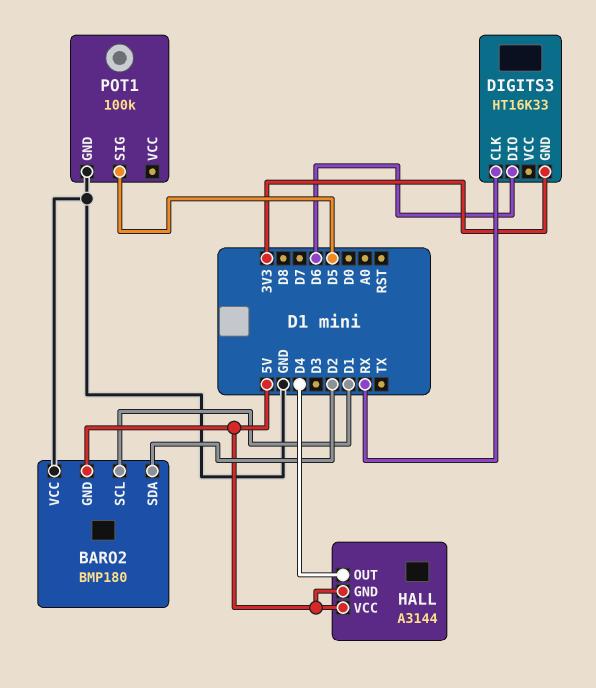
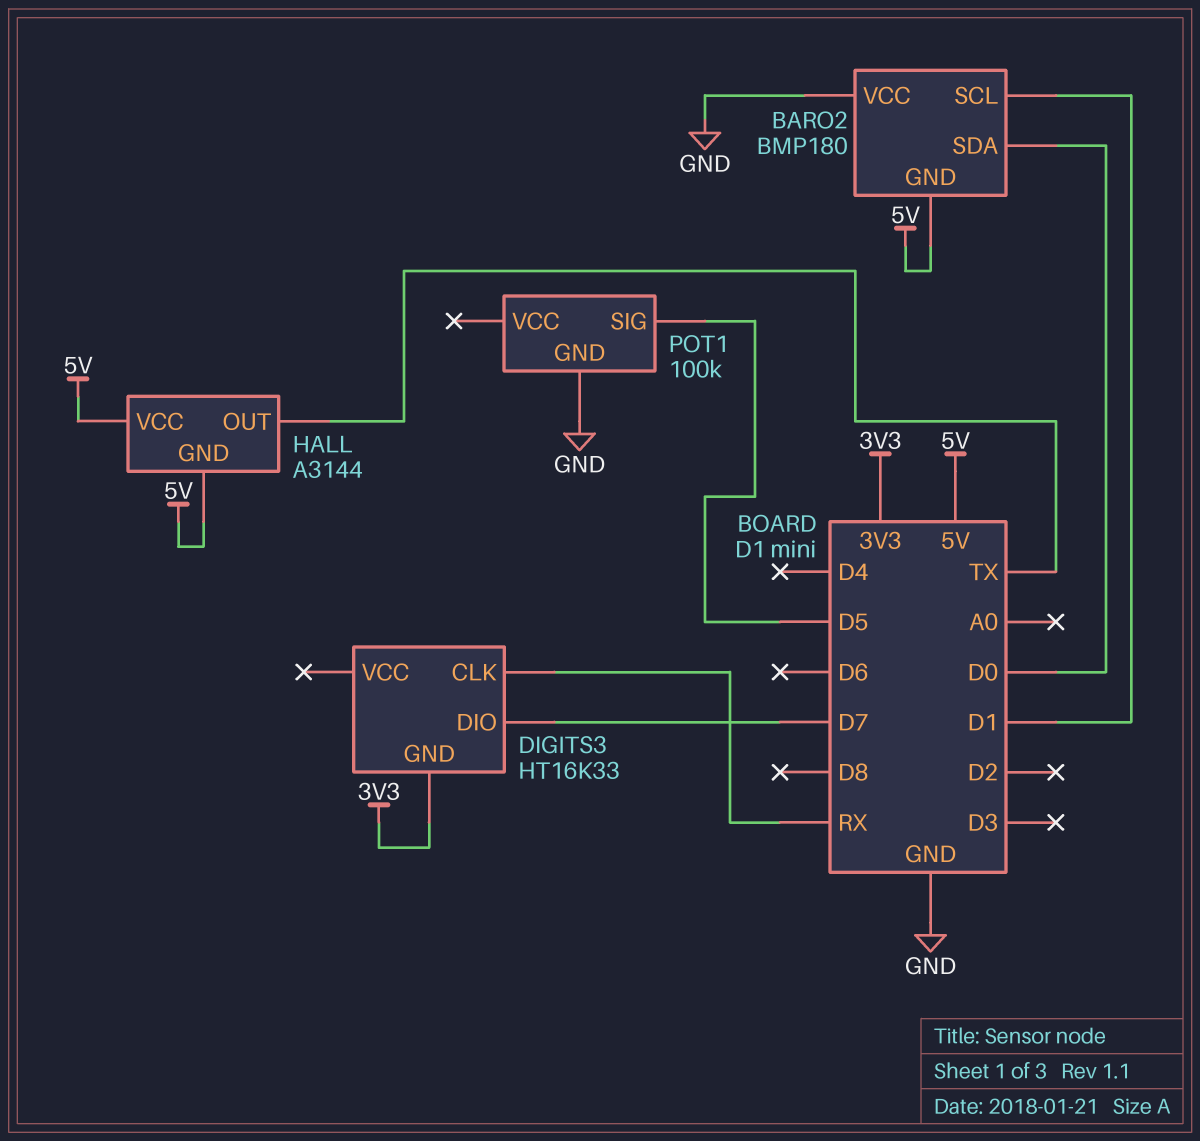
BARO2 pin SDA: D2 -> D0
DIGITS3 pin DIO: D6 -> D7
HALL pin OUT: D4 -> TX

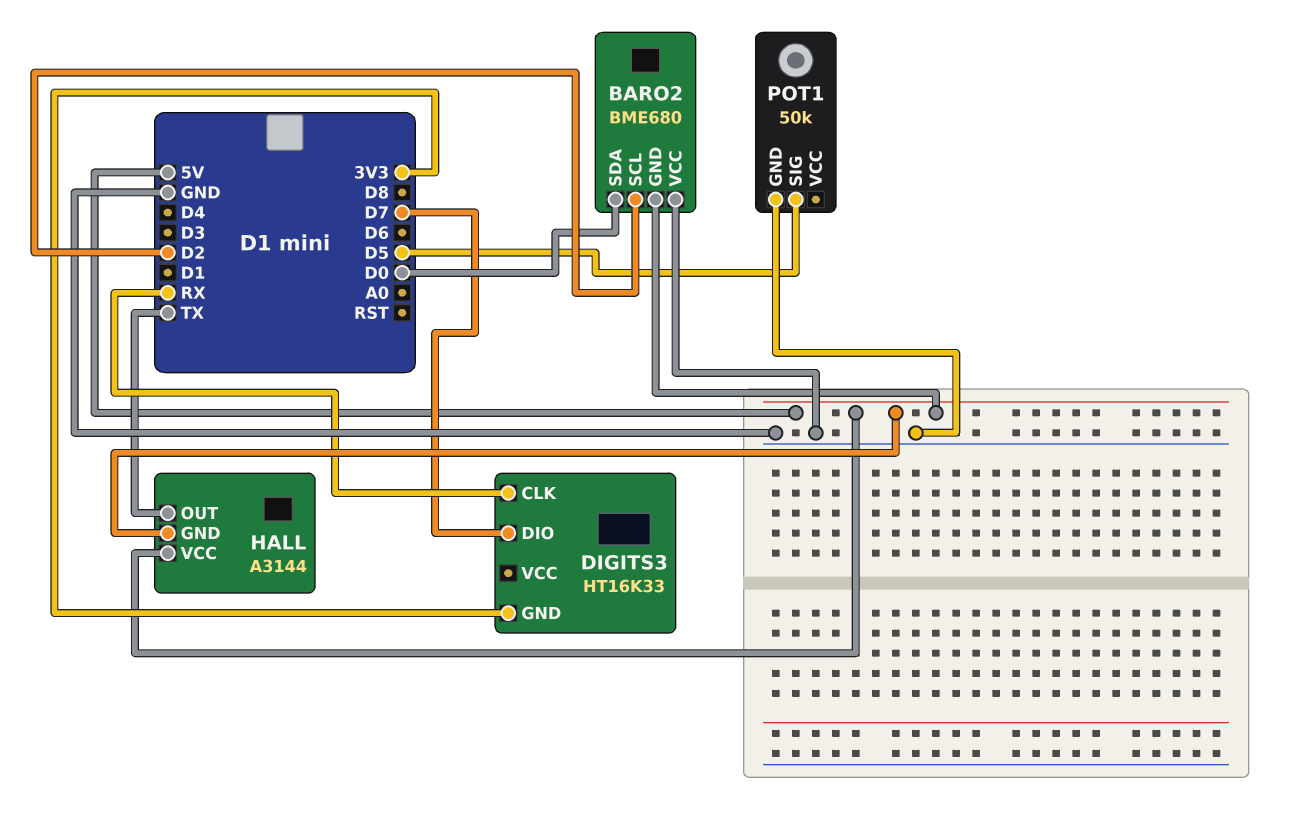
BARO2: BMP180 -> BME680
BARO2 pin SCL: D1 -> D2
POT1: 100k -> 50k

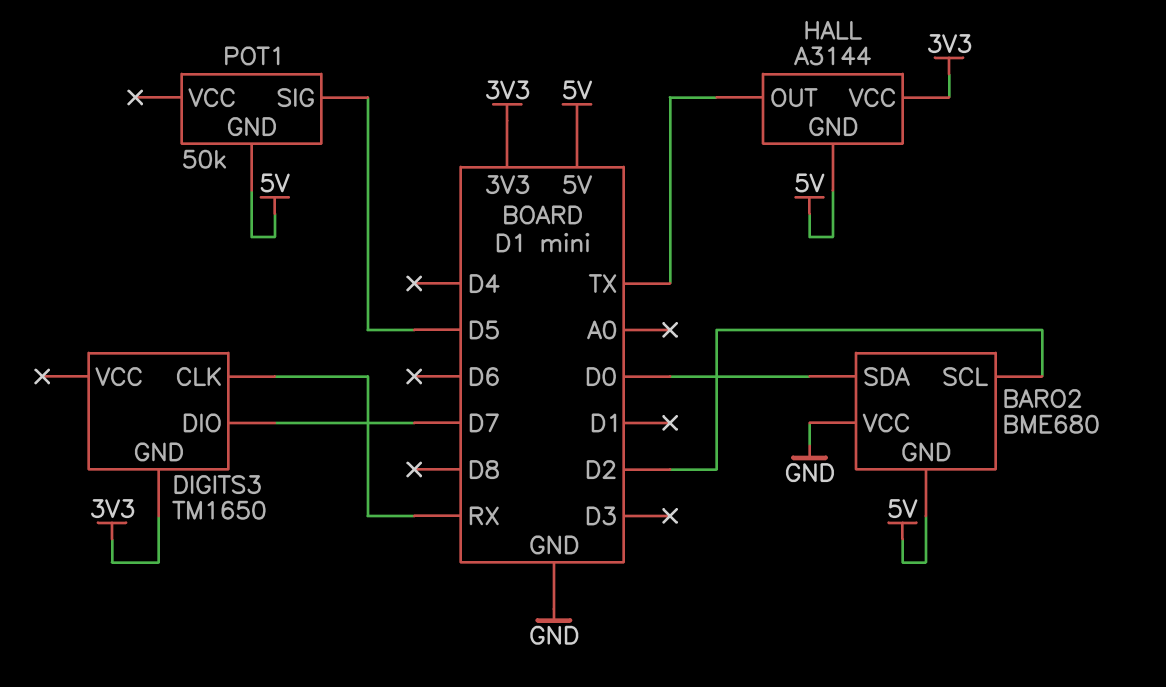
DIGITS3: HT16K33 -> TM1650
HALL pin VCC: 5V -> 3V3
POT1 pin GND: GND -> 5V

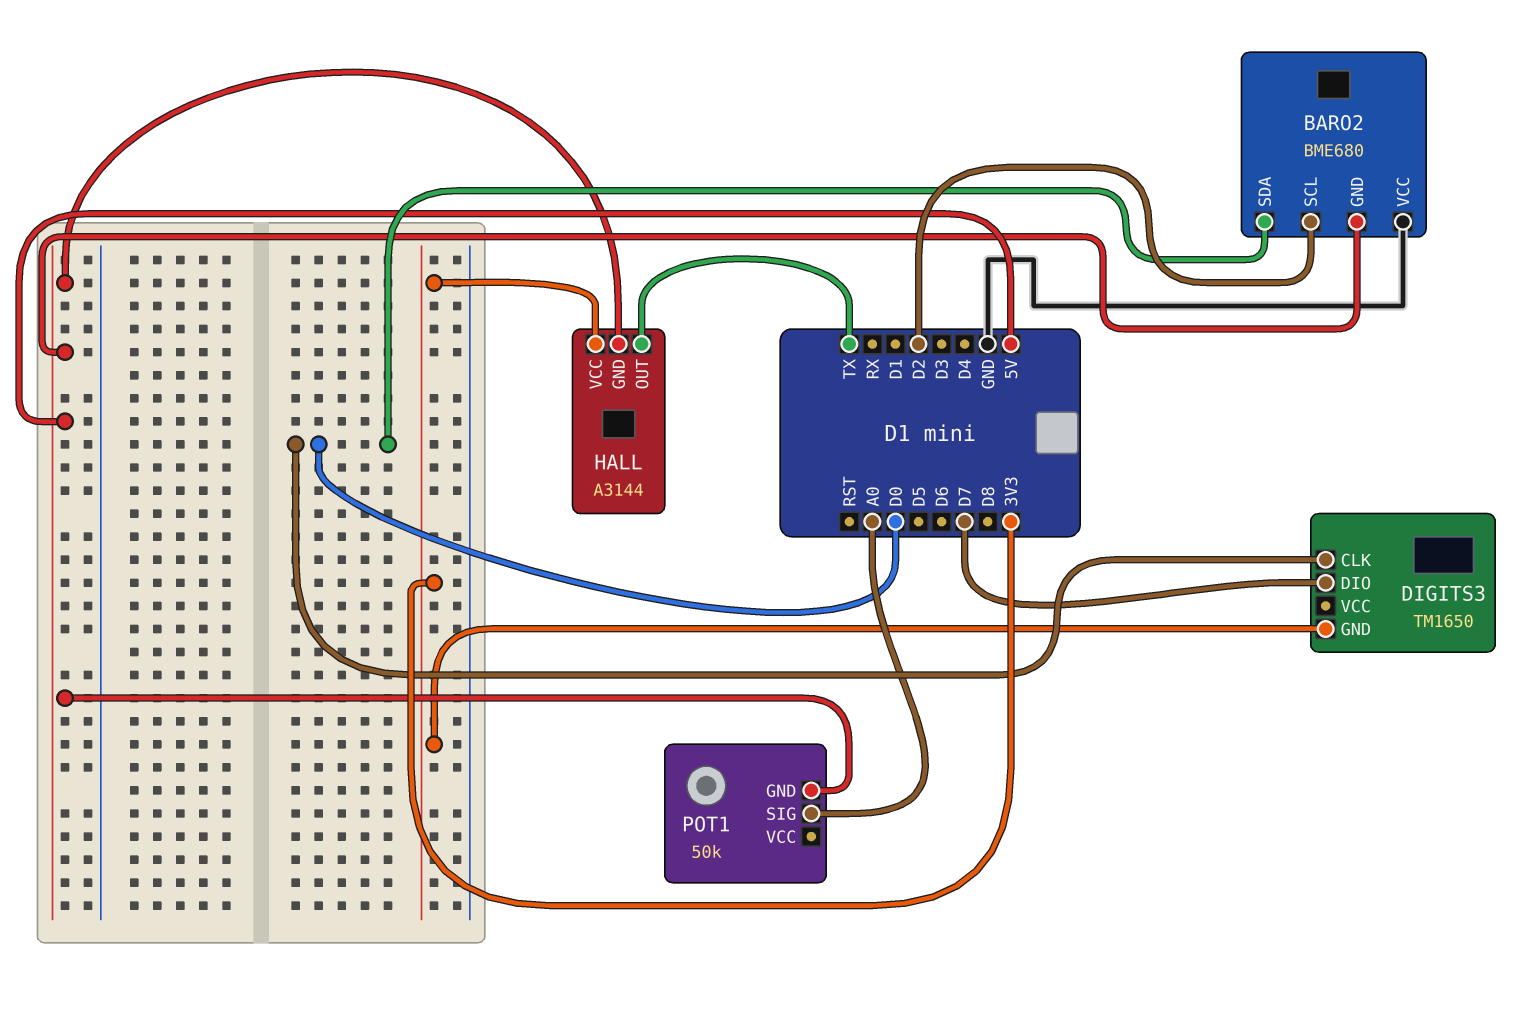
DIGITS3 pin CLK: RX -> D0
POT1 pin SIG: D5 -> A0

